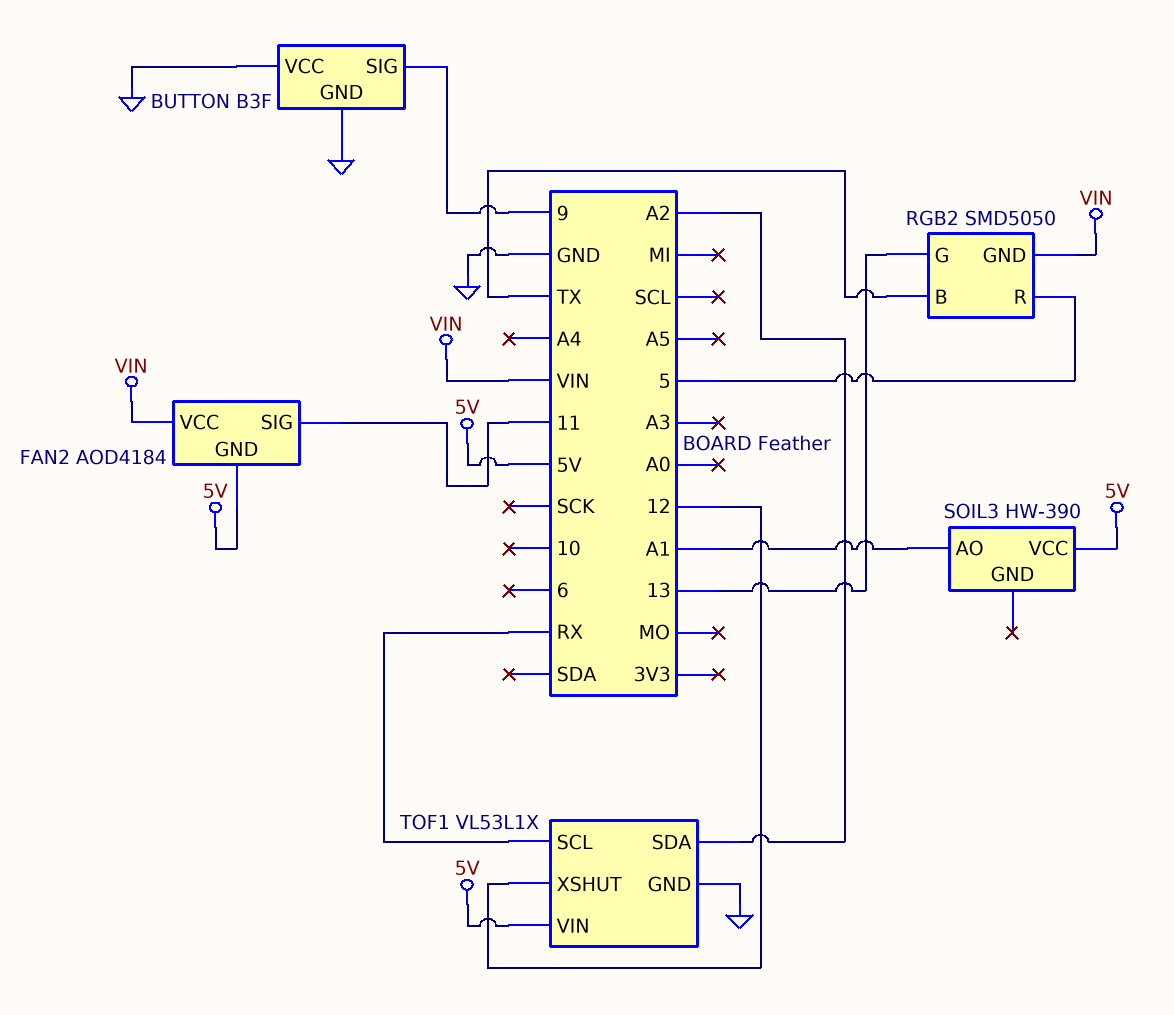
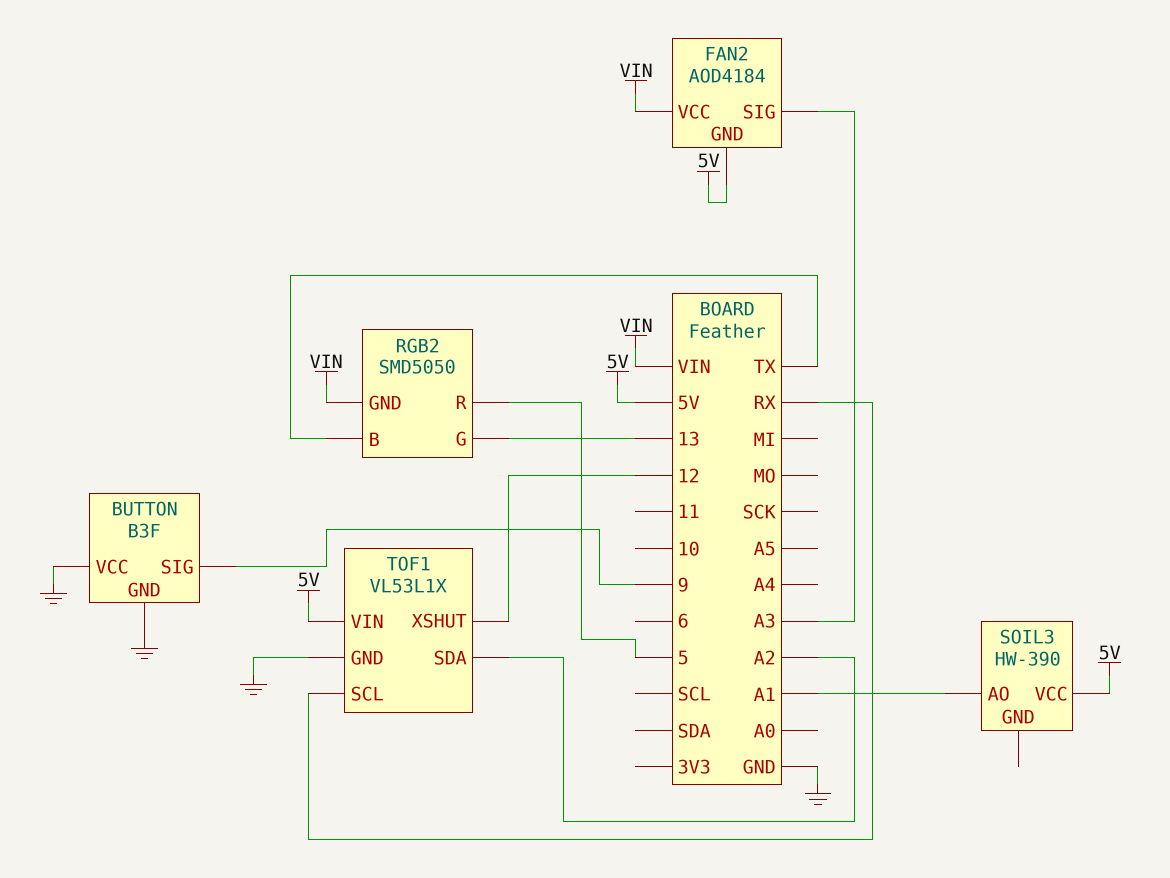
FAN2 pin SIG: 11 -> A3

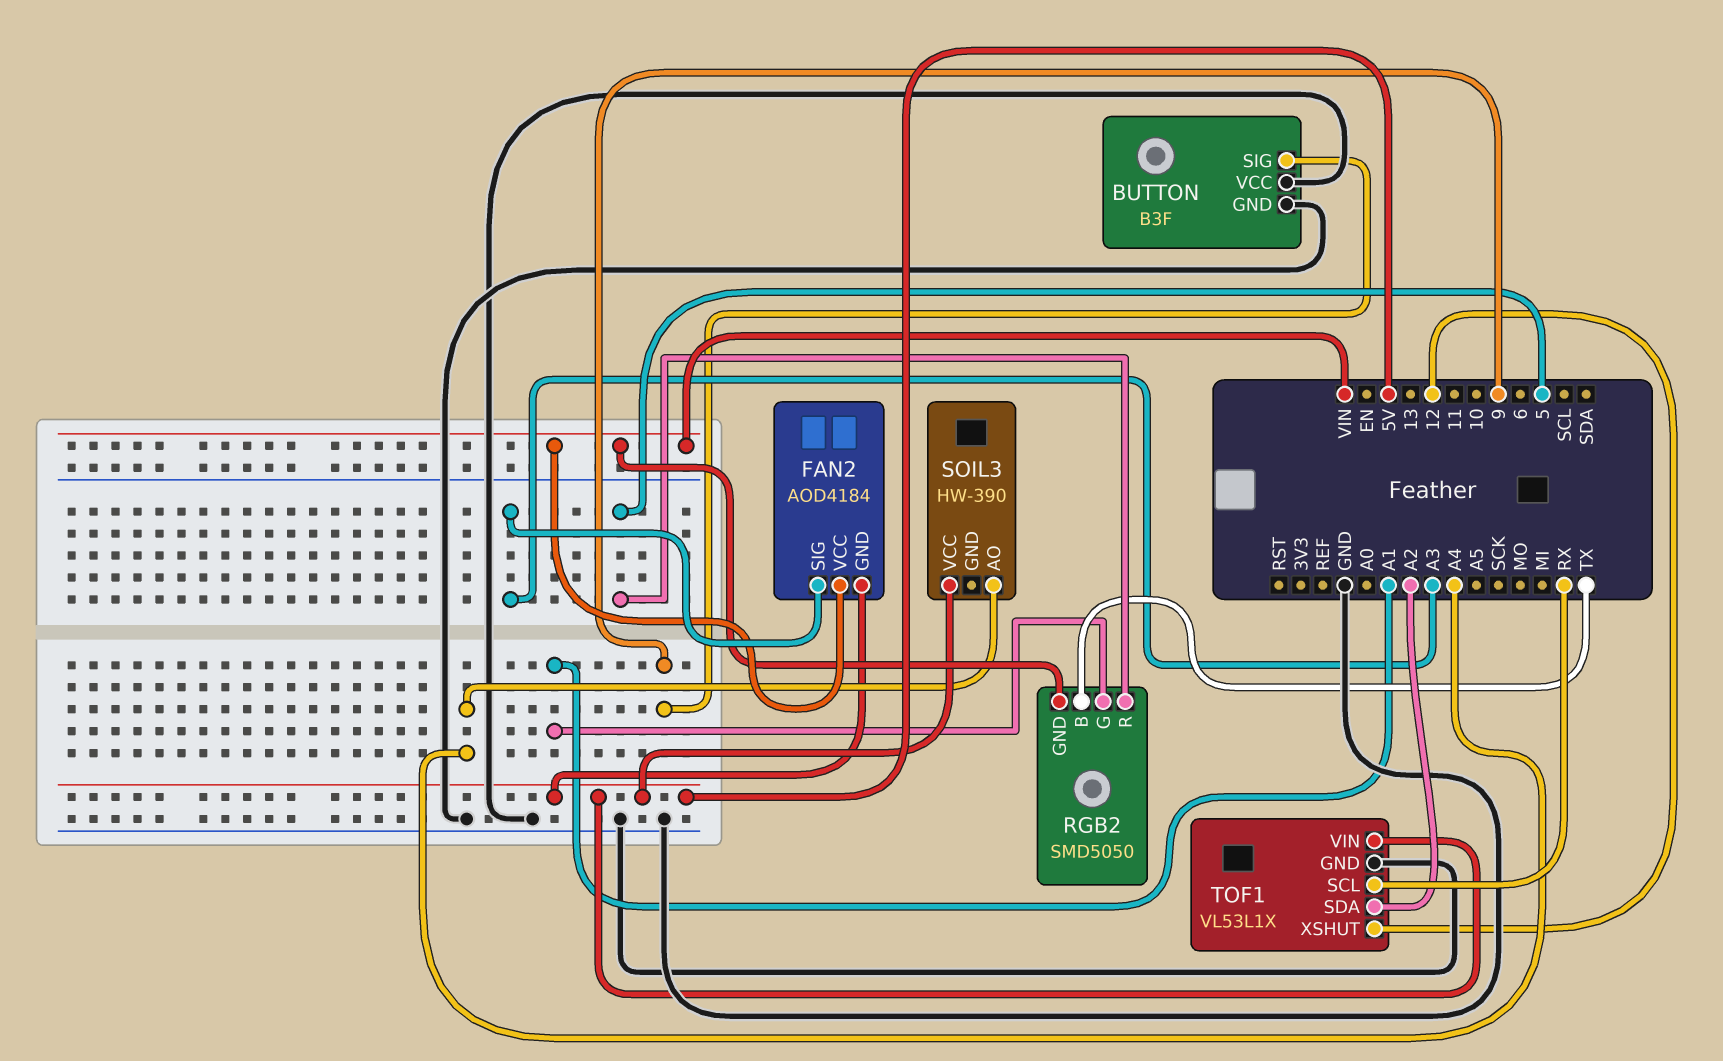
RGB2 pin G: 13 -> A1
SOIL3 pin AO: A1 -> A4

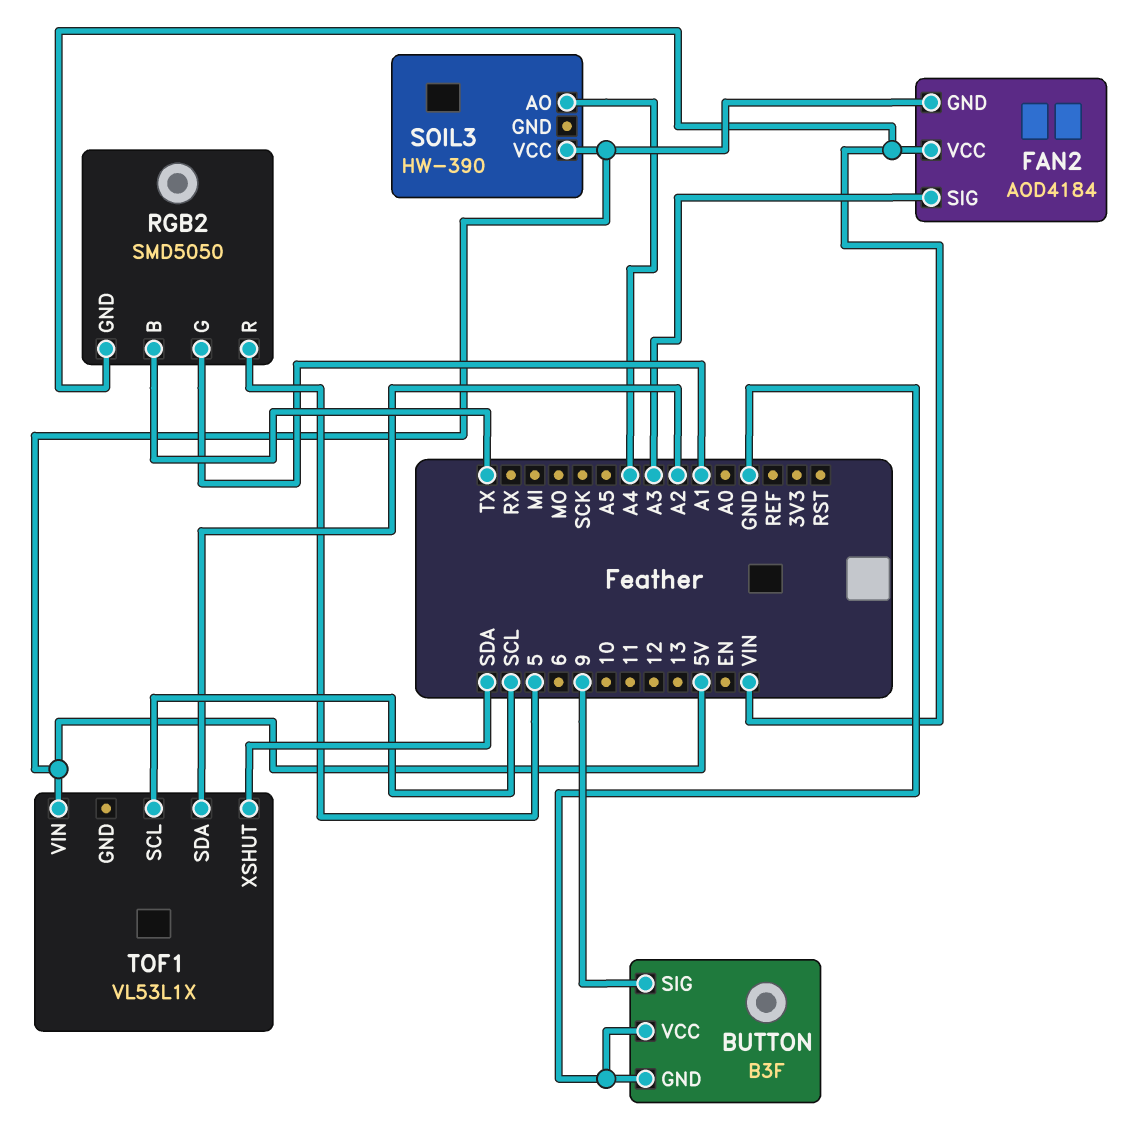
TOF1 pin GND: GND -> none
TOF1 pin SCL: RX -> SCL
TOF1 pin XSHUT: 12 -> SDA

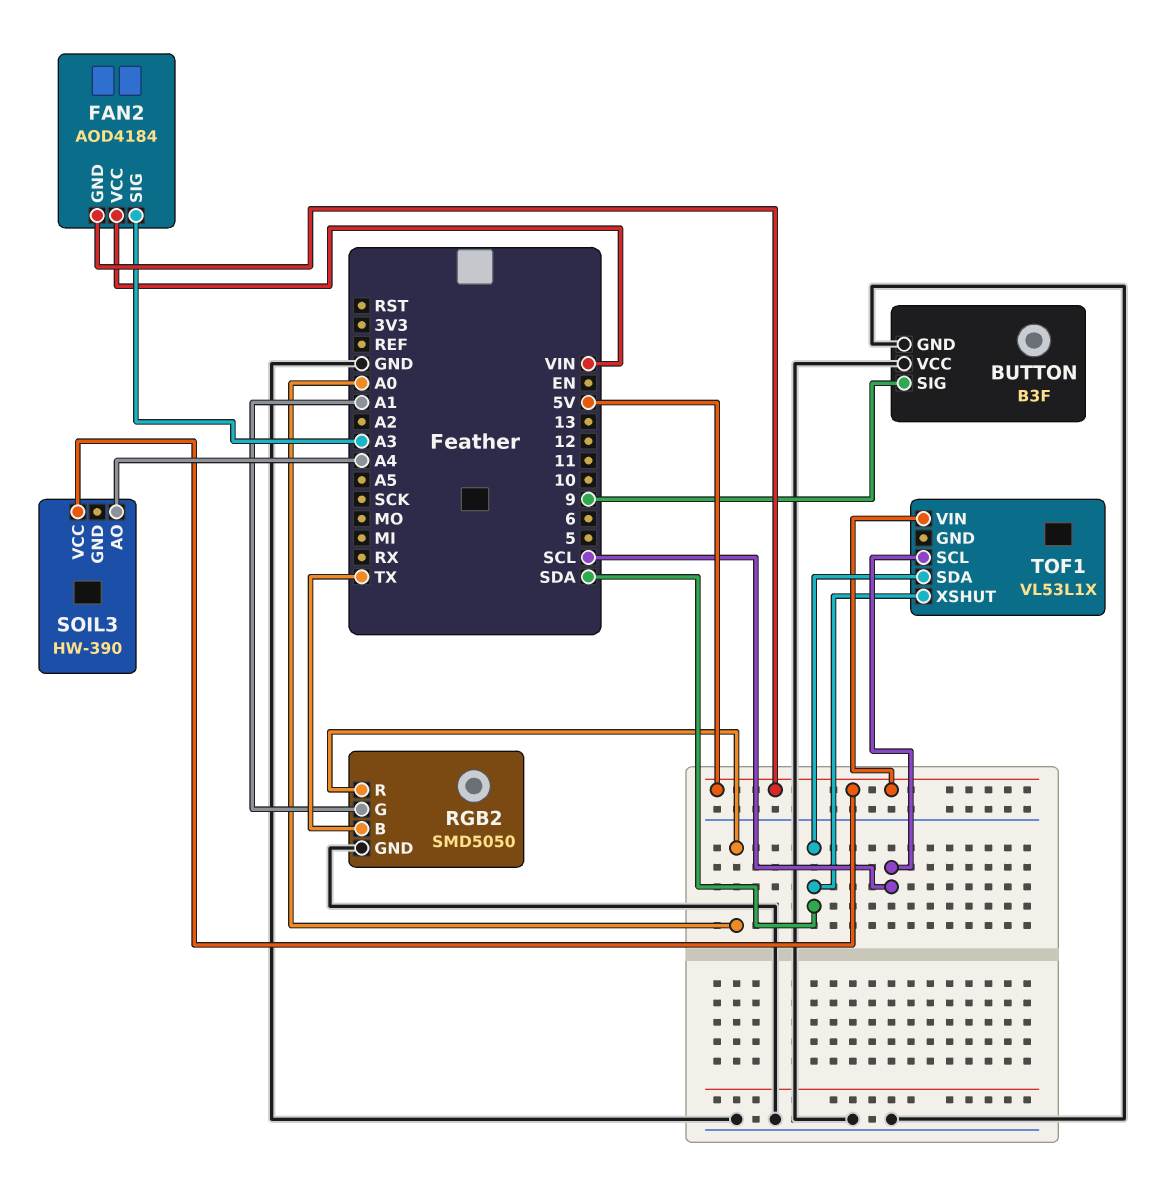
RGB2 pin GND: VIN -> GND
RGB2 pin R: 5 -> A0
TOF1 pin SDA: A2 -> SDA

